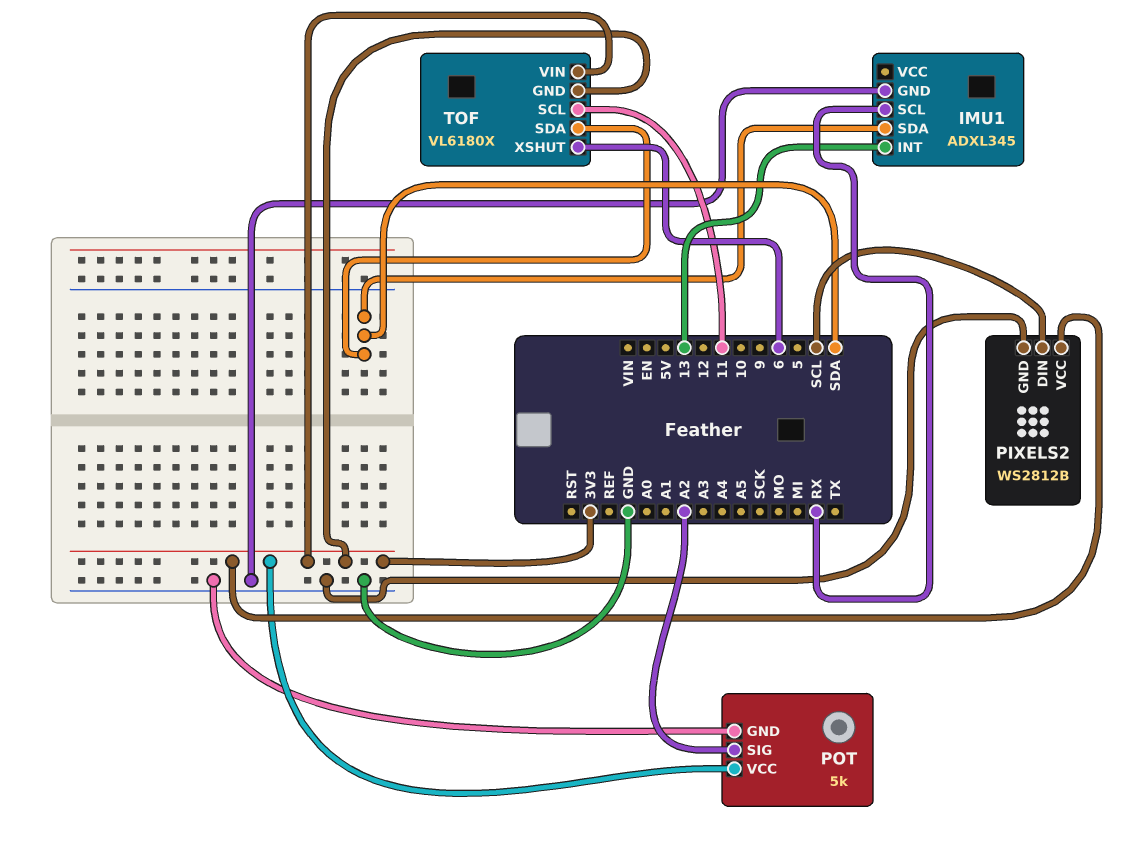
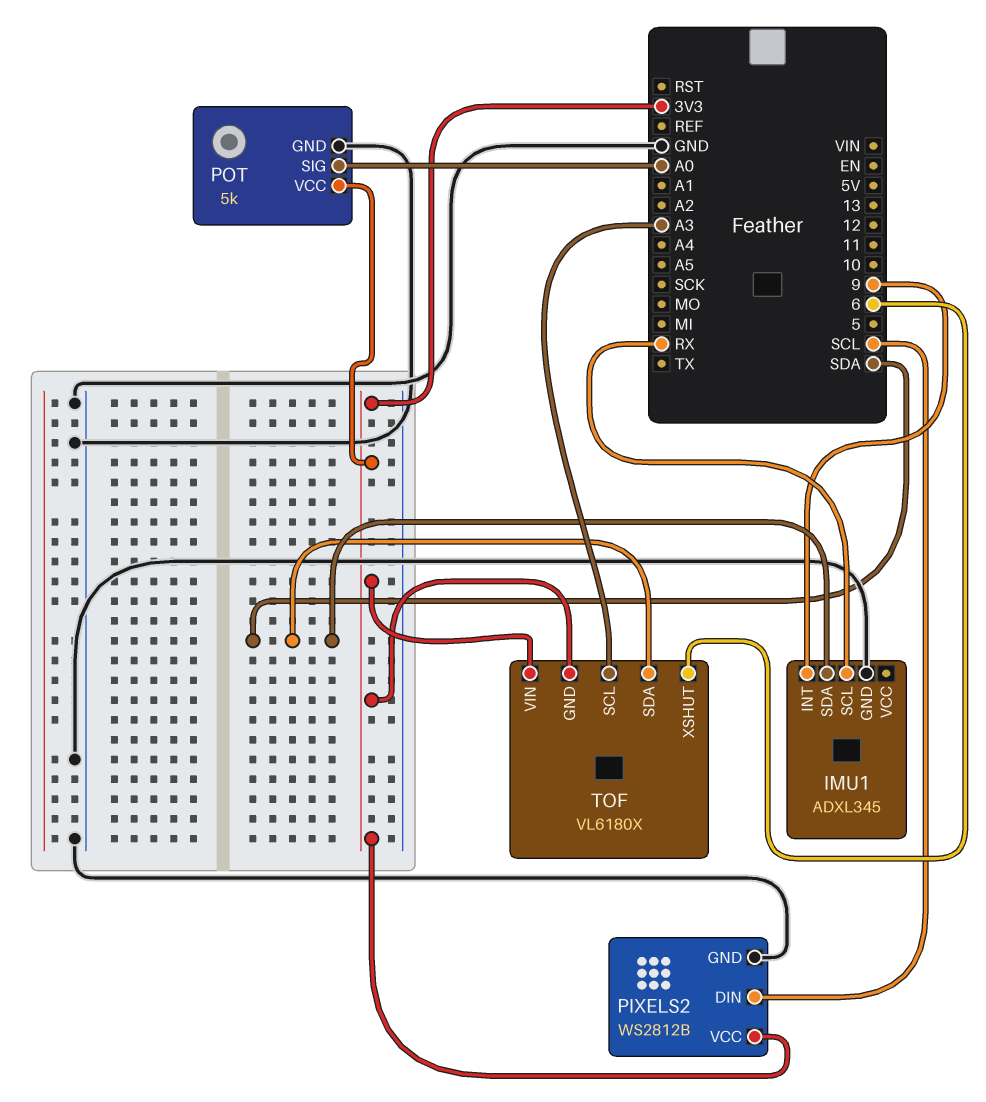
IMU1 pin INT: 13 -> 9
POT pin SIG: A2 -> A0
TOF pin SCL: 11 -> A3

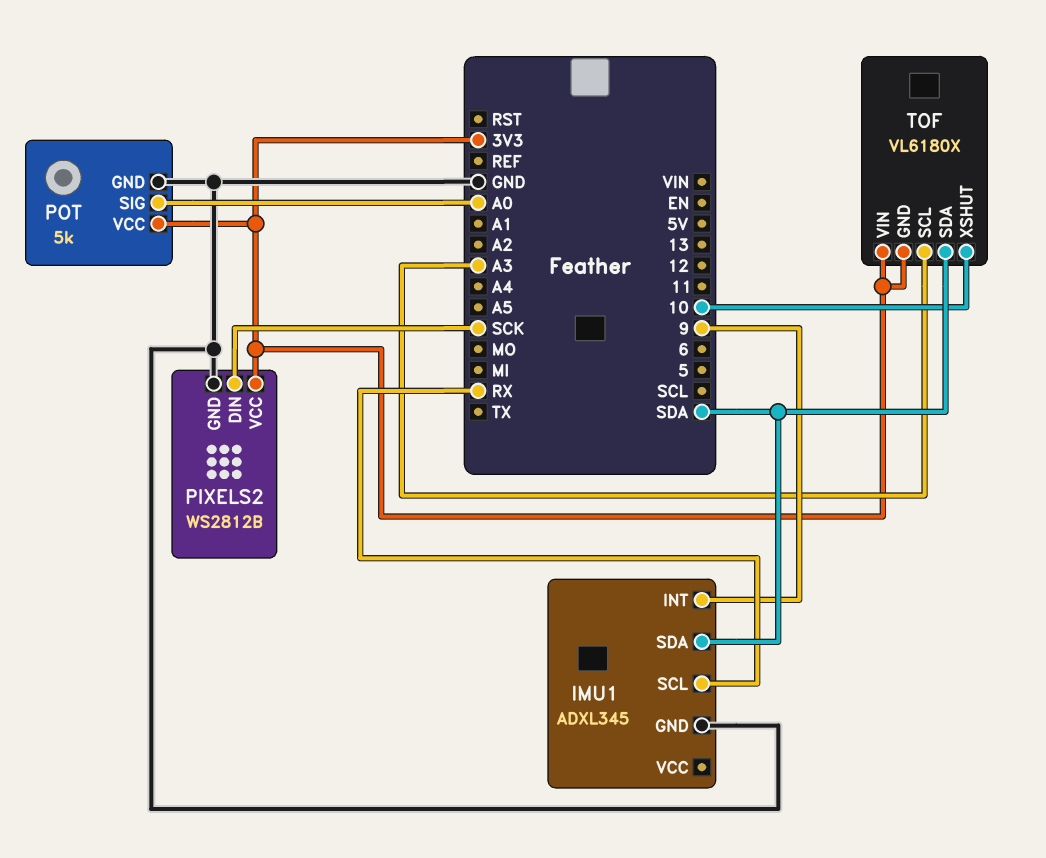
PIXELS2 pin DIN: SCL -> SCK
TOF pin XSHUT: 6 -> 10

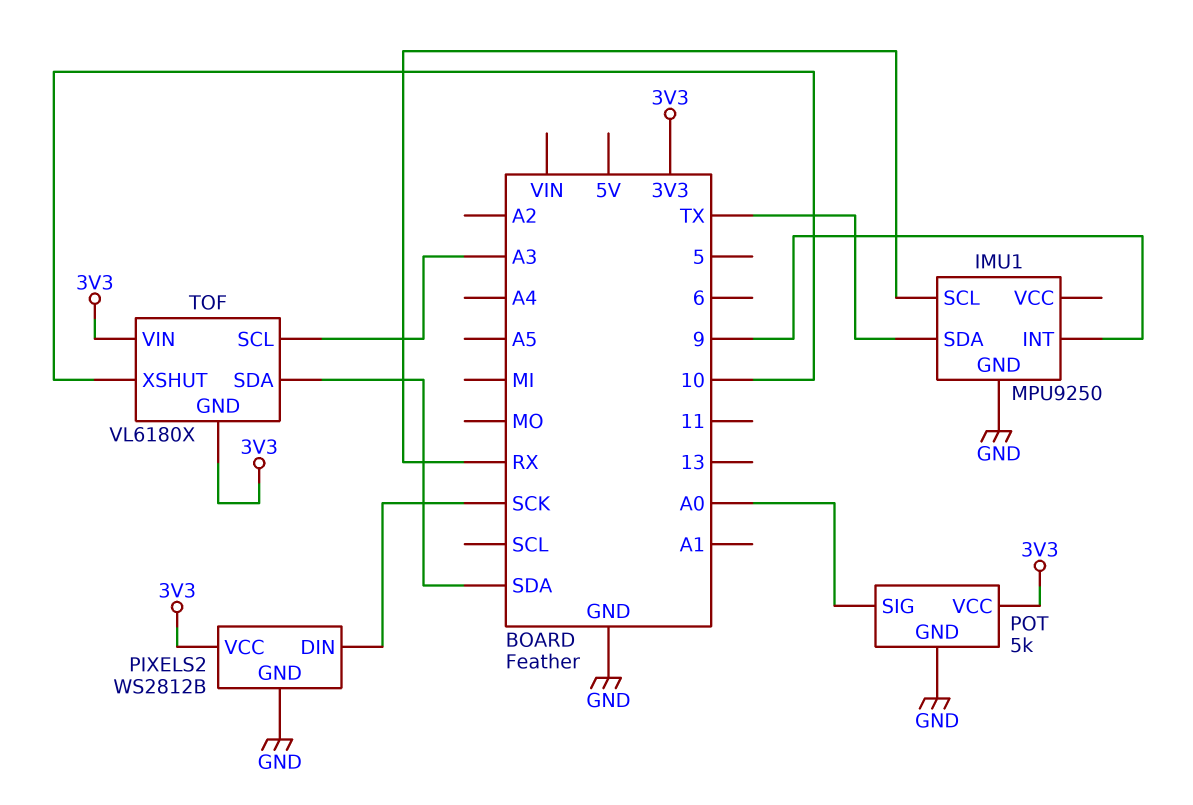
IMU1: ADXL345 -> MPU9250
IMU1 pin SDA: SDA -> TX

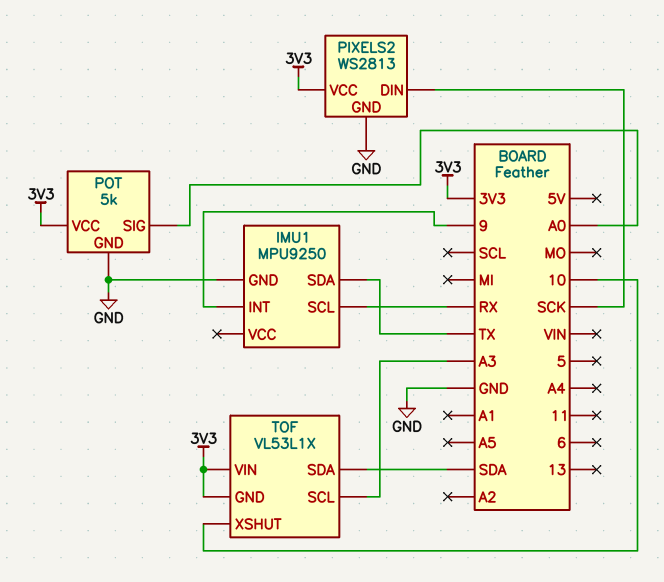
PIXELS2: WS2812B -> WS2813
TOF: VL6180X -> VL53L1X

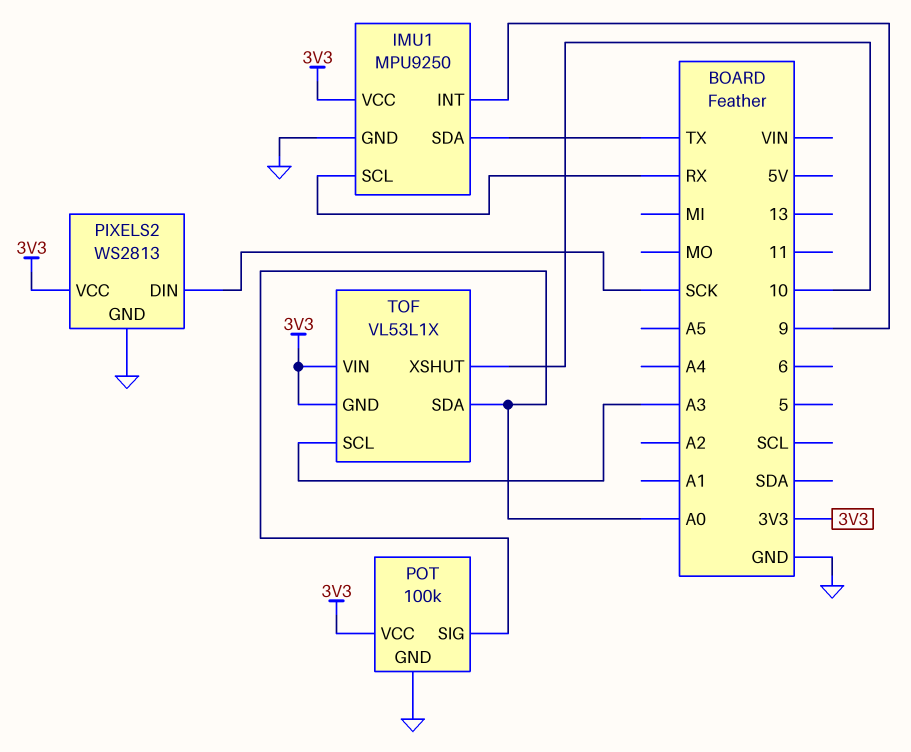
IMU1 pin VCC: none -> 3V3
POT: 5k -> 100k
TOF pin SDA: SDA -> A0

